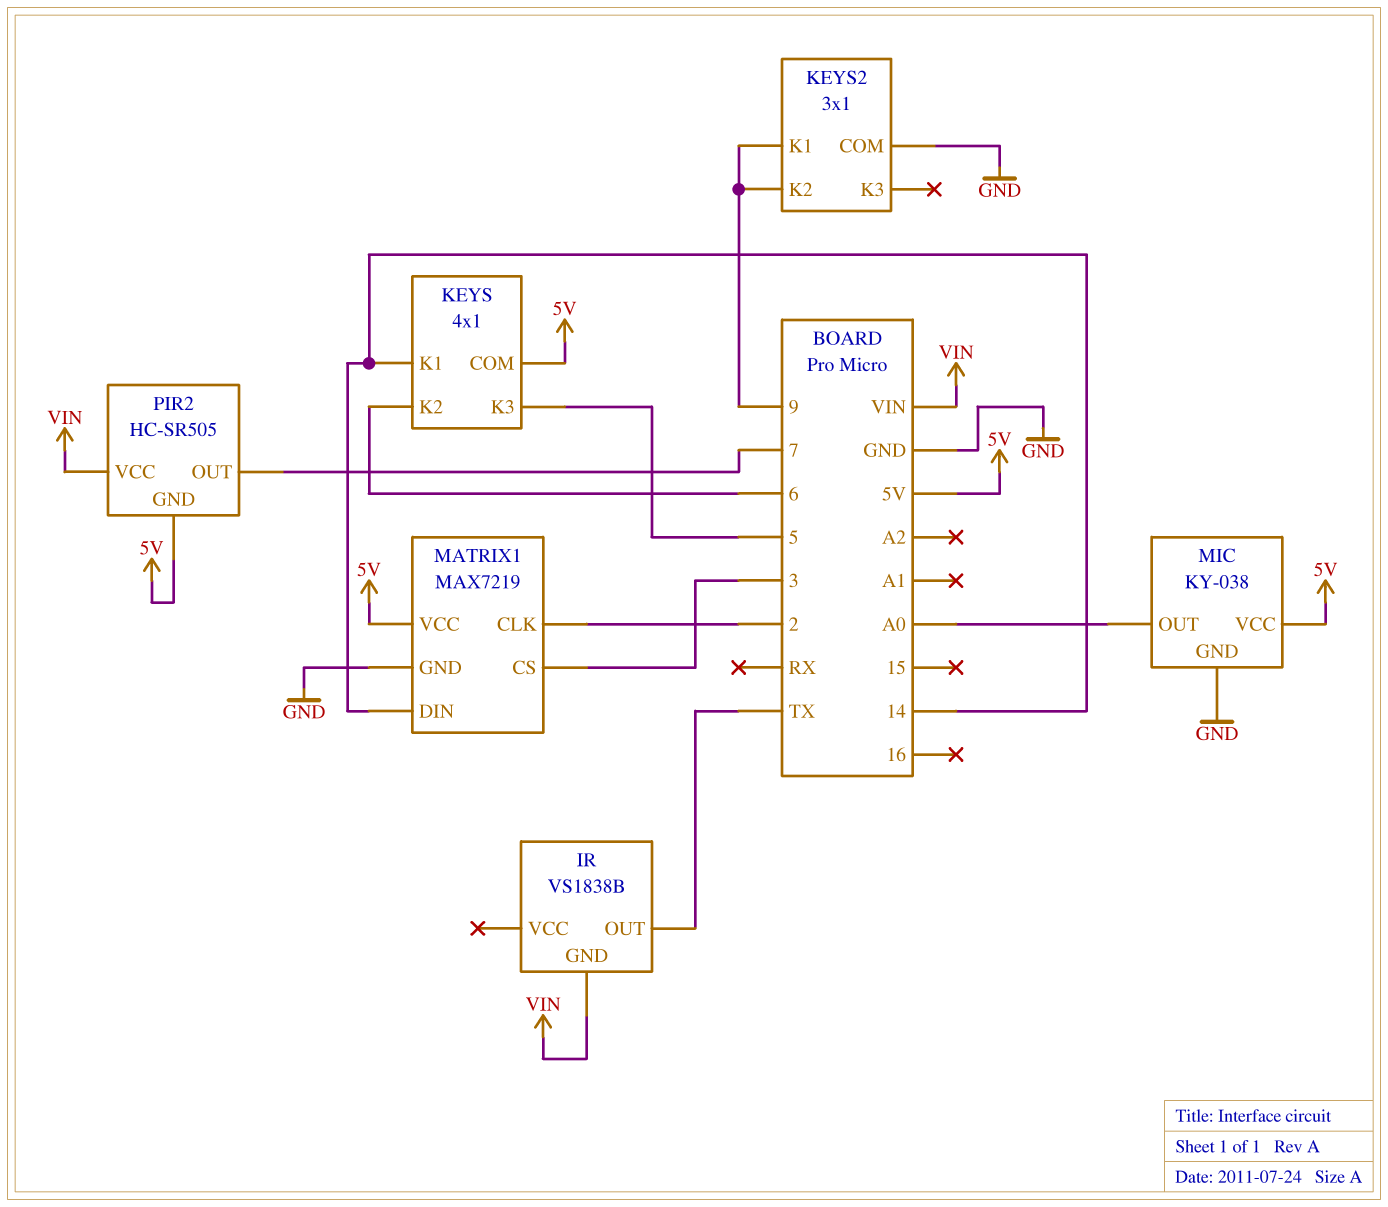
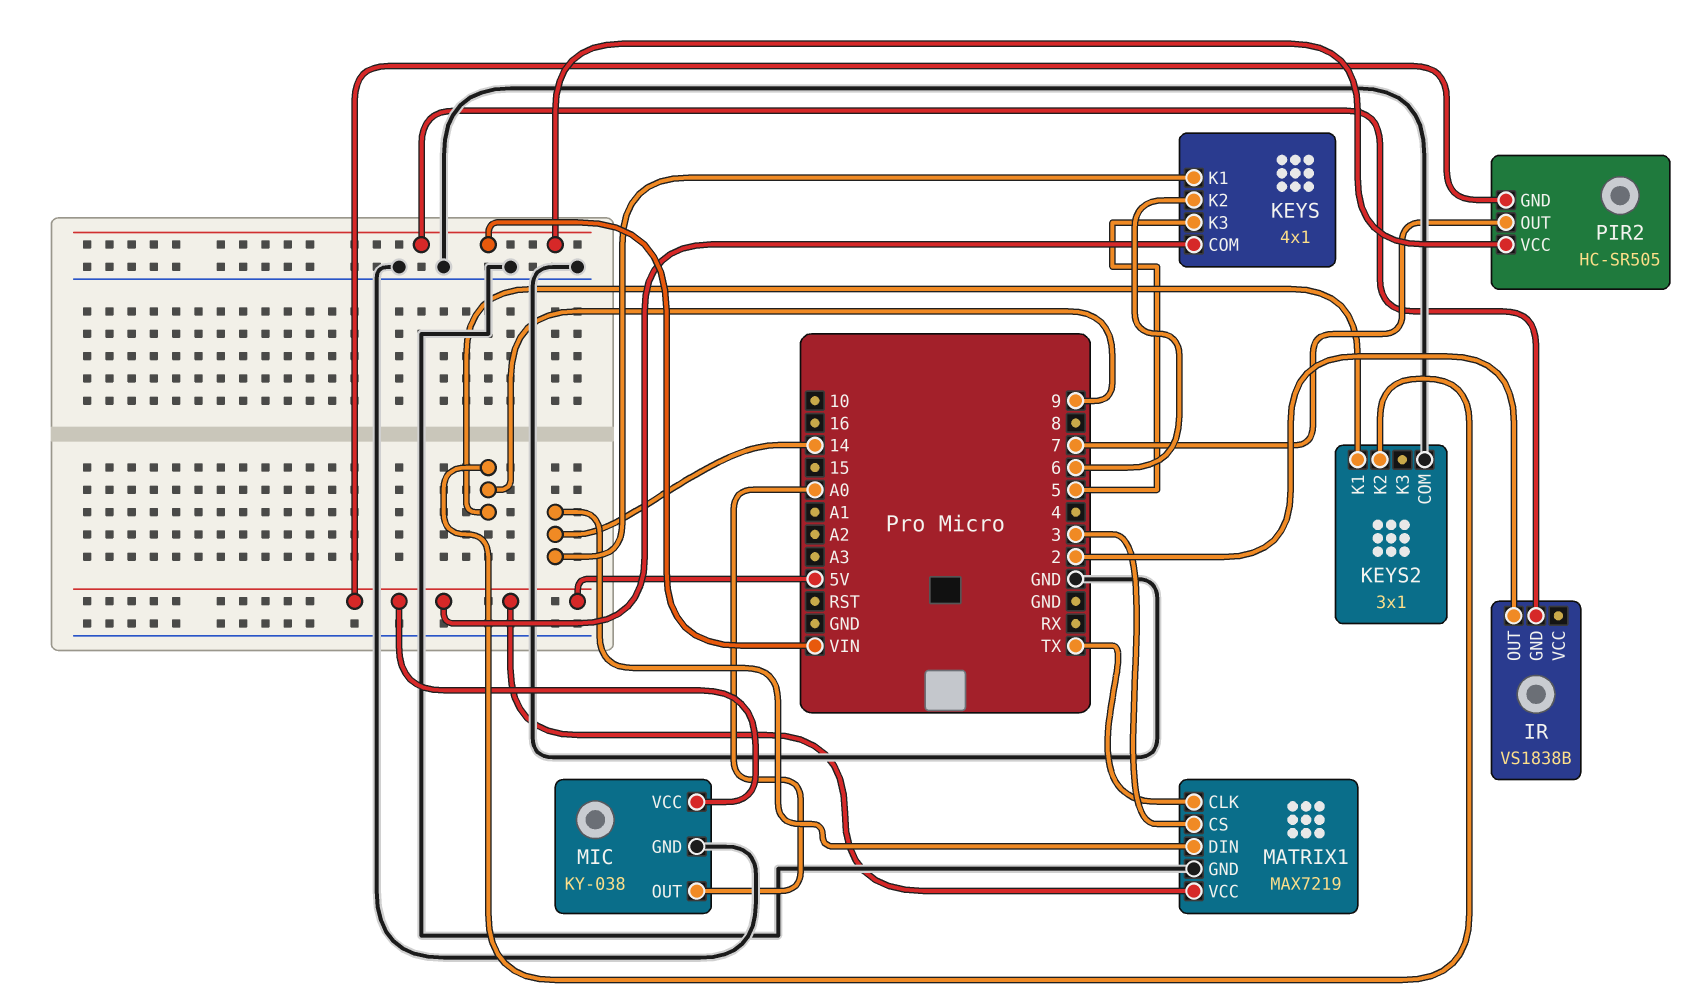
IR pin OUT: TX -> 2
MATRIX1 pin CLK: 2 -> TX

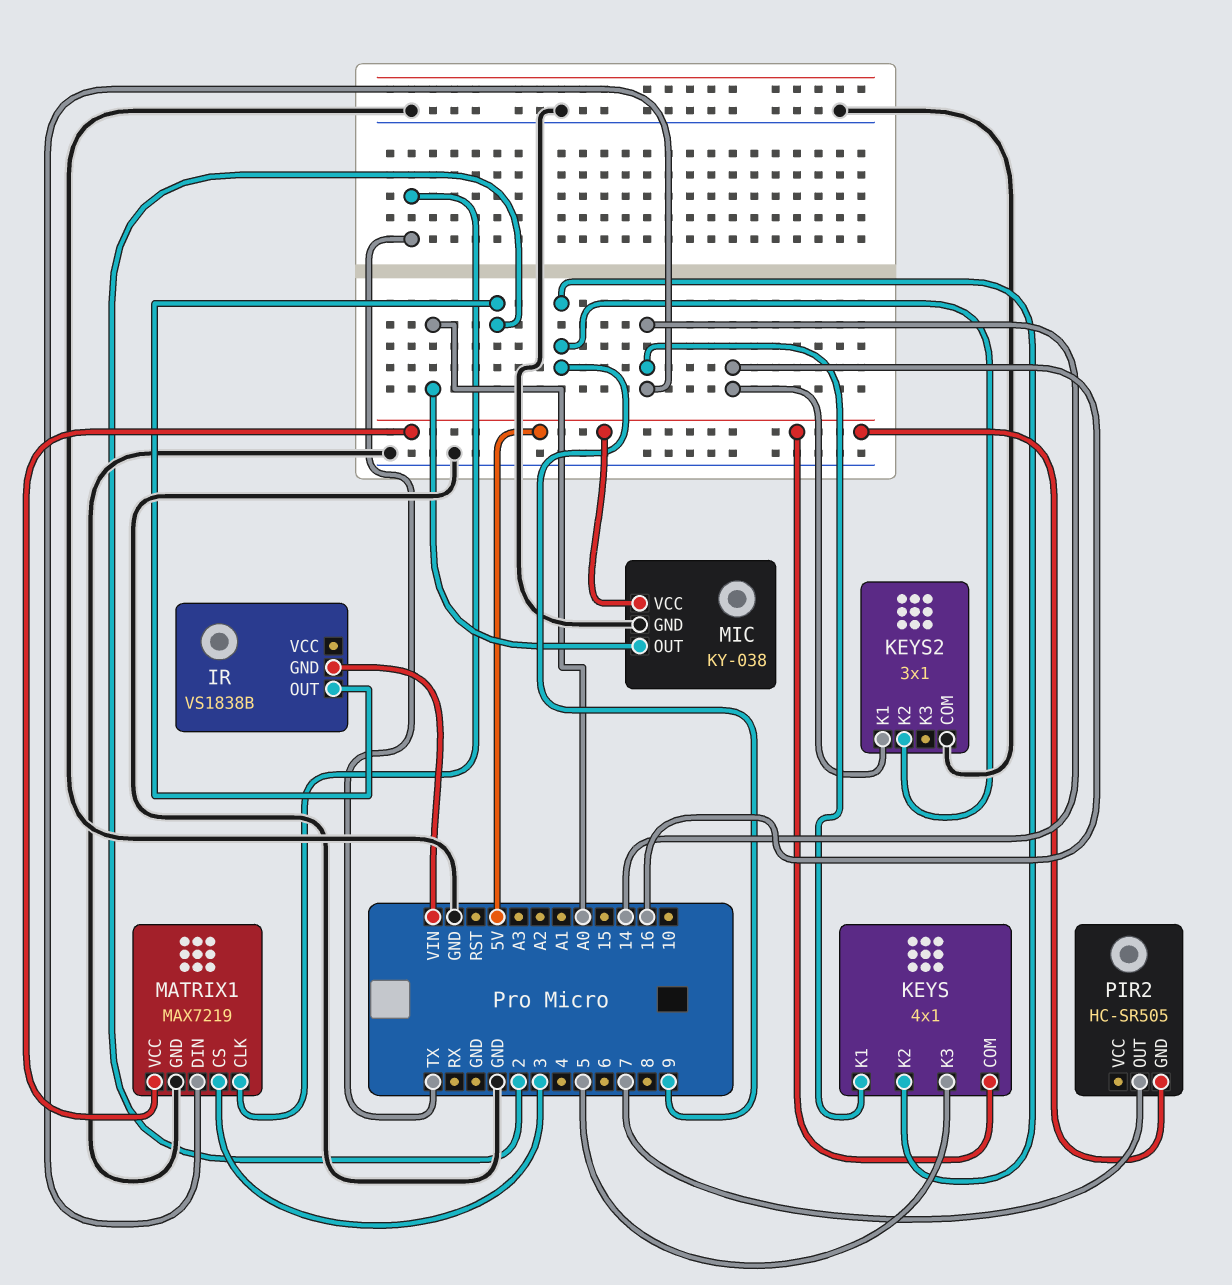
KEYS pin K2: 6 -> 9
KEYS2 pin K1: 9 -> 16
PIR2 pin VCC: VIN -> none

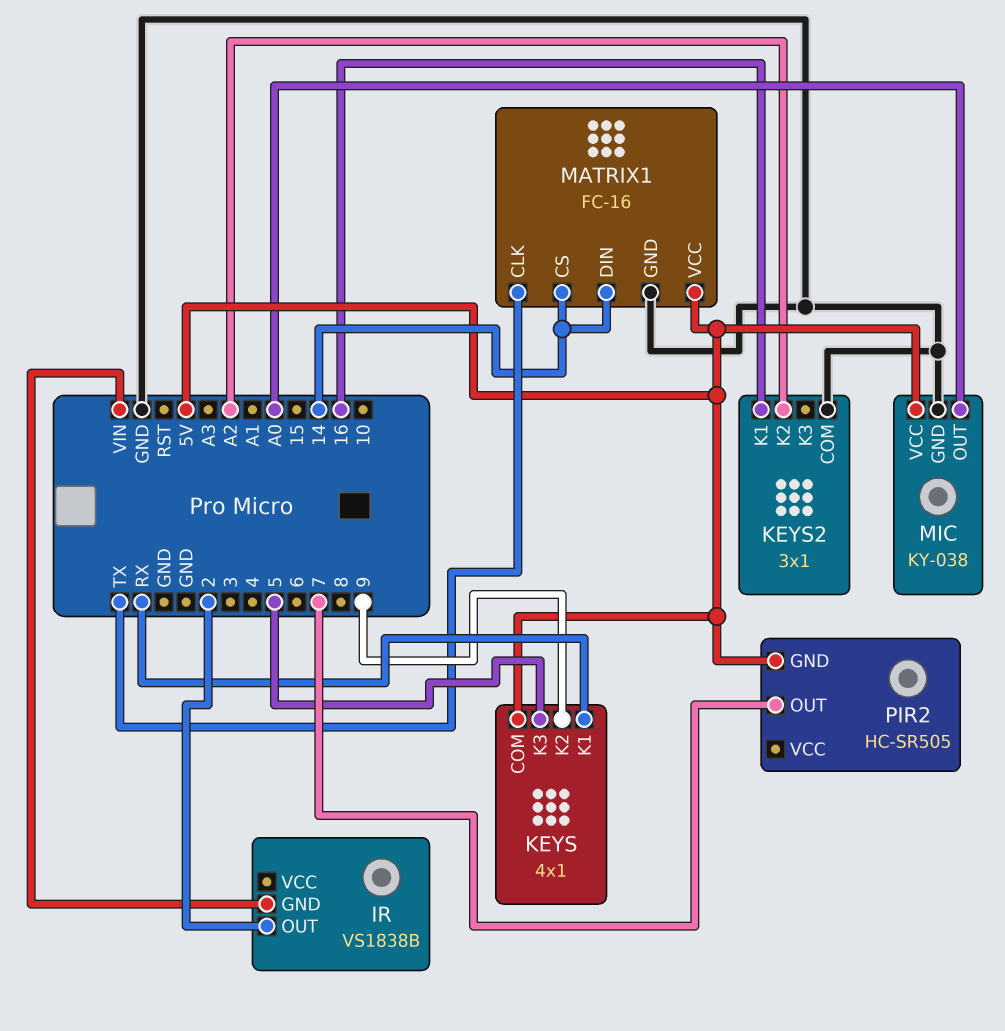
KEYS pin K1: 14 -> RX
KEYS2 pin K2: 9 -> A2
MATRIX1: MAX7219 -> FC-16
MATRIX1 pin CS: 3 -> 14

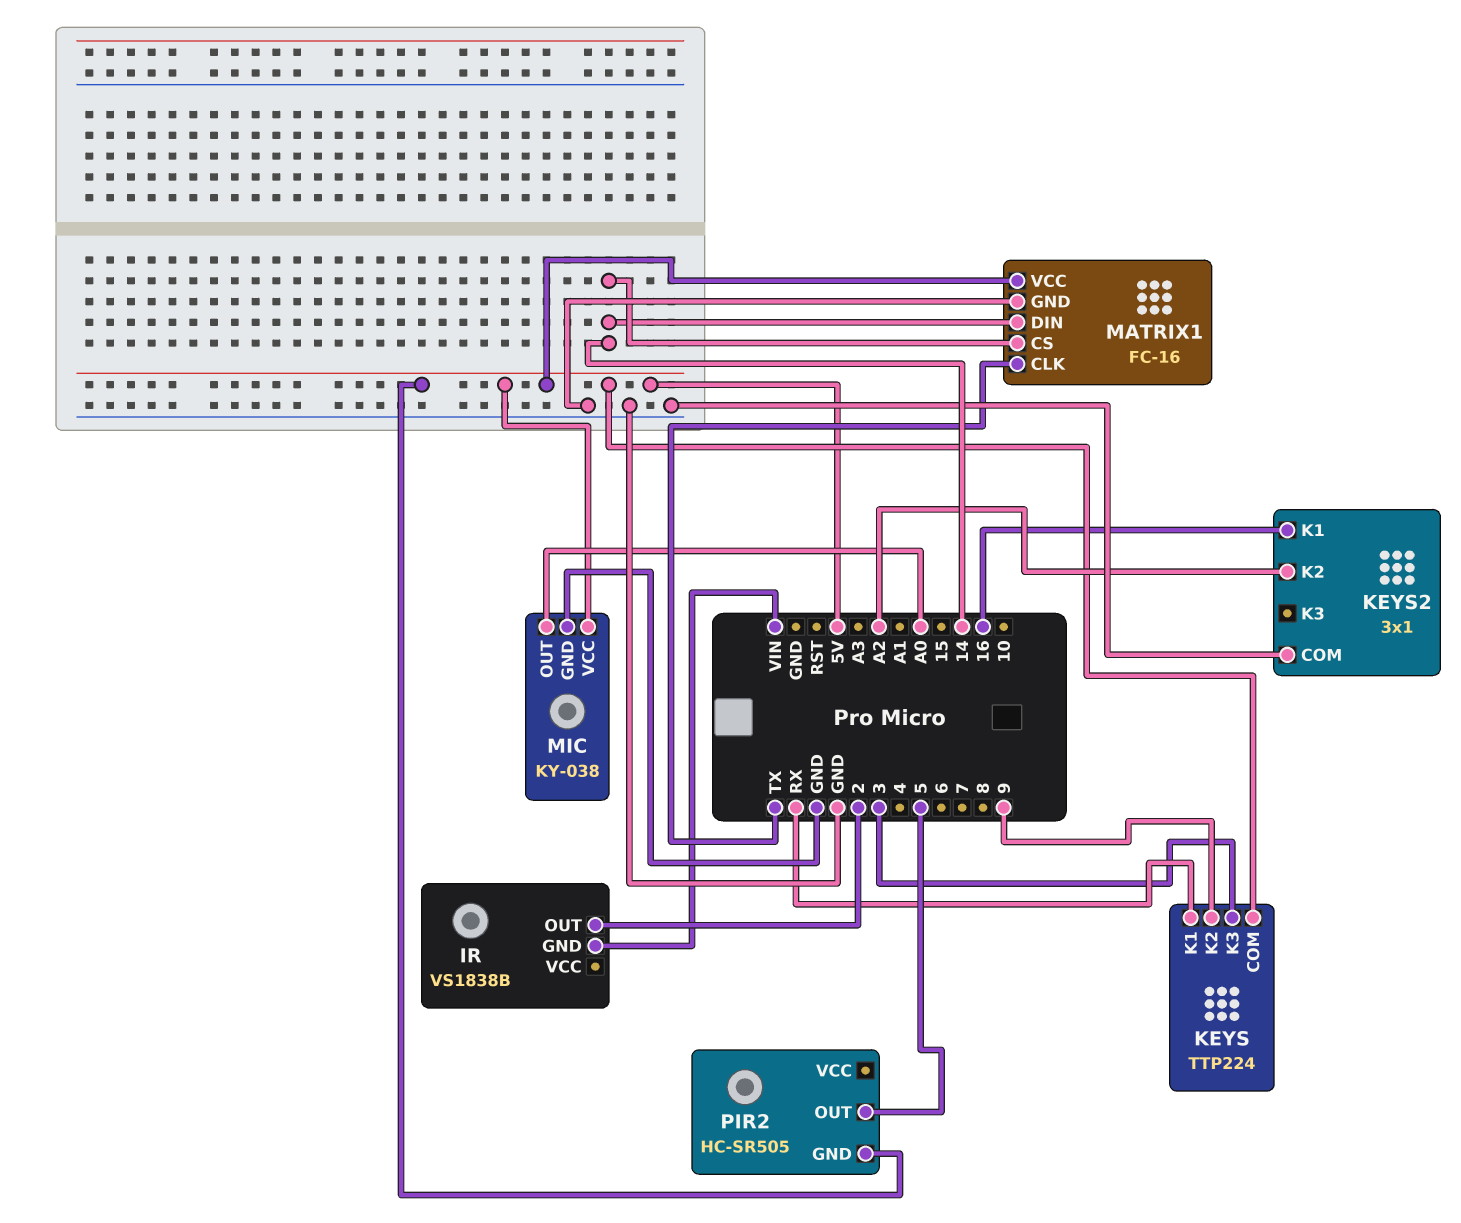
KEYS: 4x1 -> TTP224
KEYS pin K3: 5 -> 3
PIR2 pin OUT: 7 -> 5

